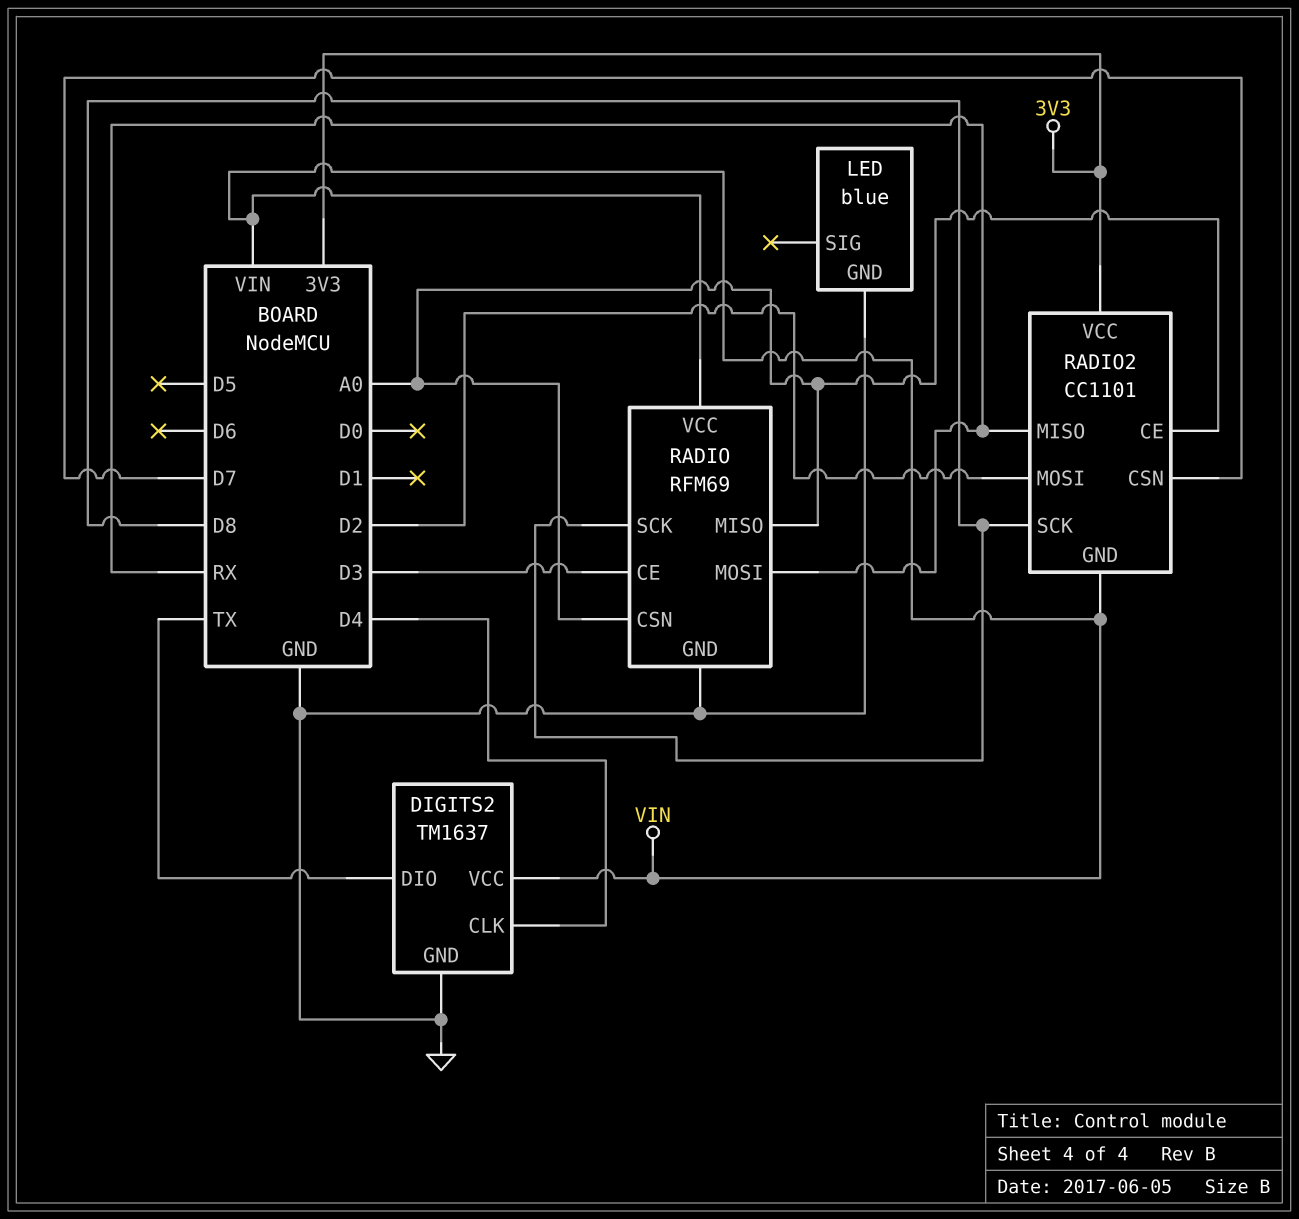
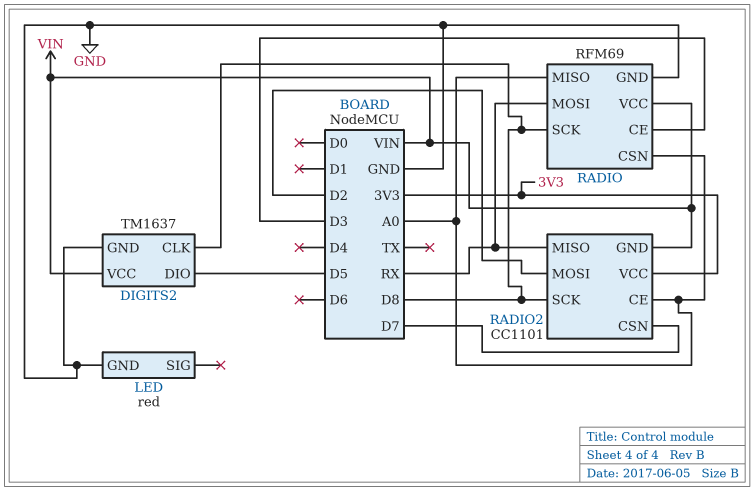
DIGITS2 pin CLK: D4 -> D8
DIGITS2 pin DIO: TX -> D5
LED: blue -> red

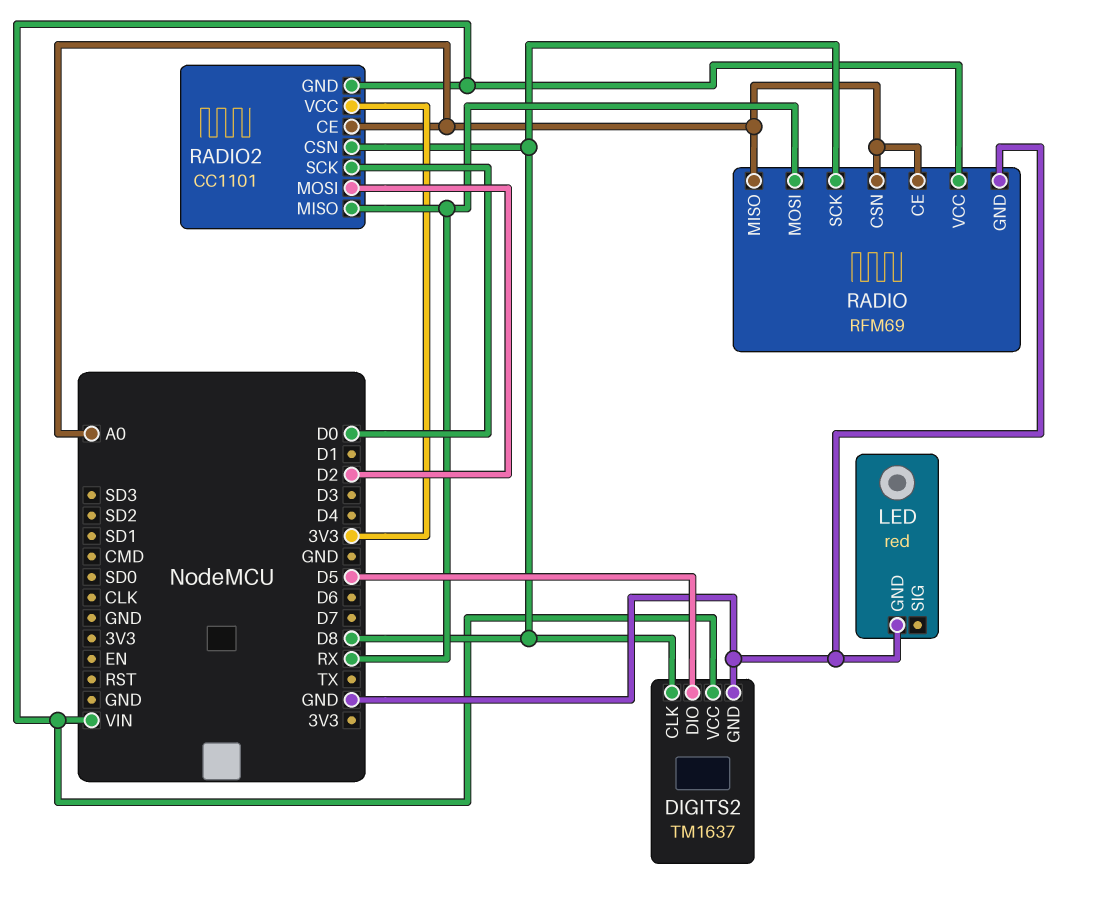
RADIO pin CE: D3 -> A0
RADIO2 pin CSN: D7 -> D8
RADIO2 pin SCK: D8 -> D0

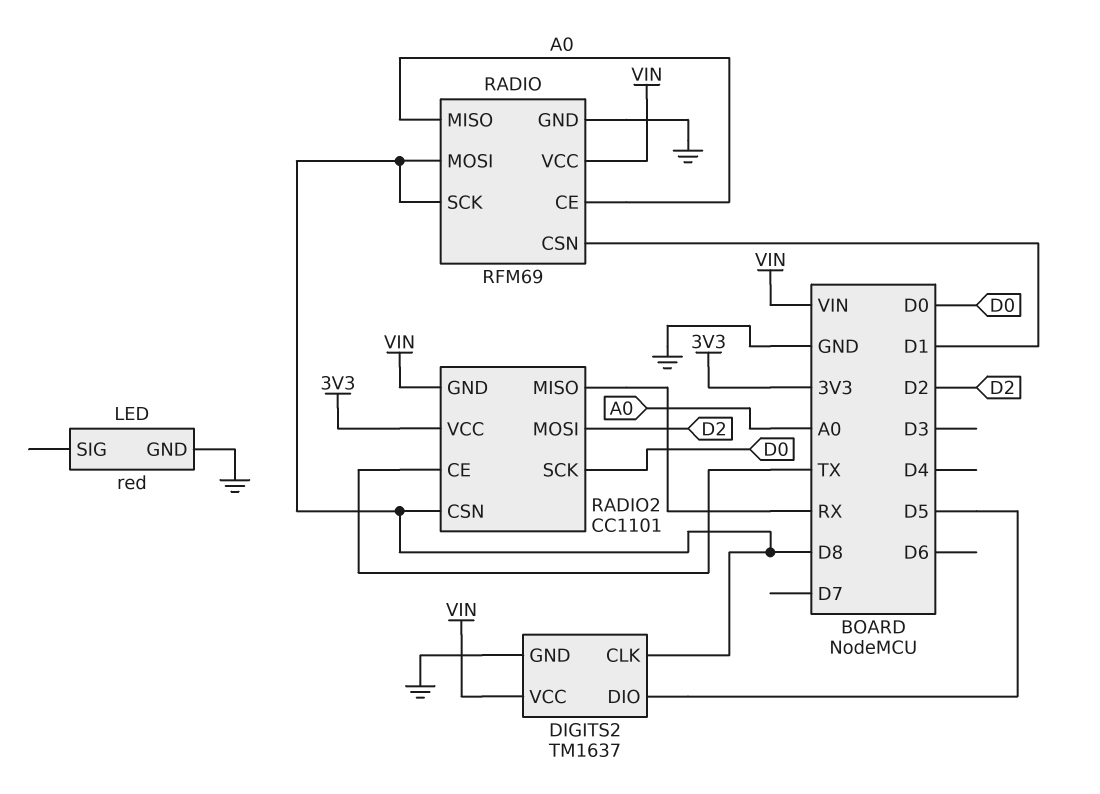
RADIO pin CSN: A0 -> D1
RADIO pin MOSI: RX -> D8
RADIO2 pin CE: A0 -> TX

